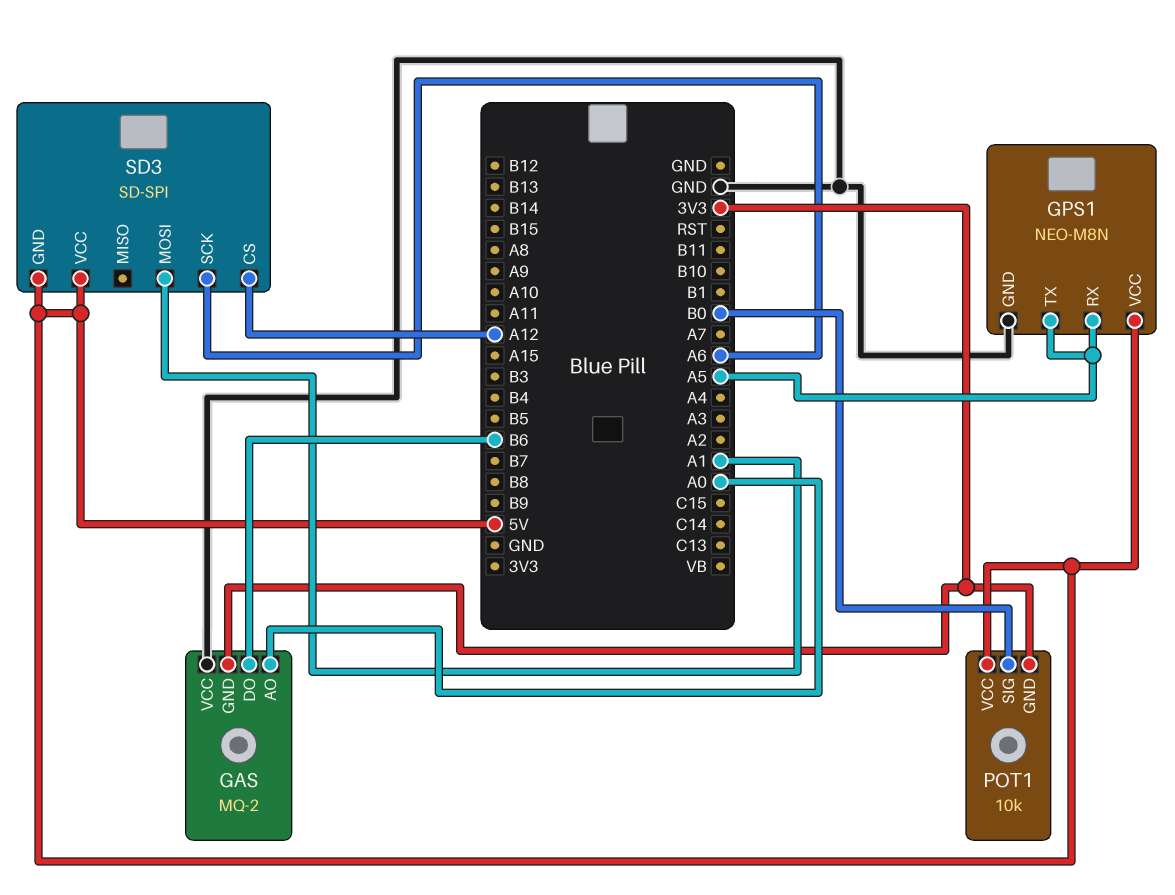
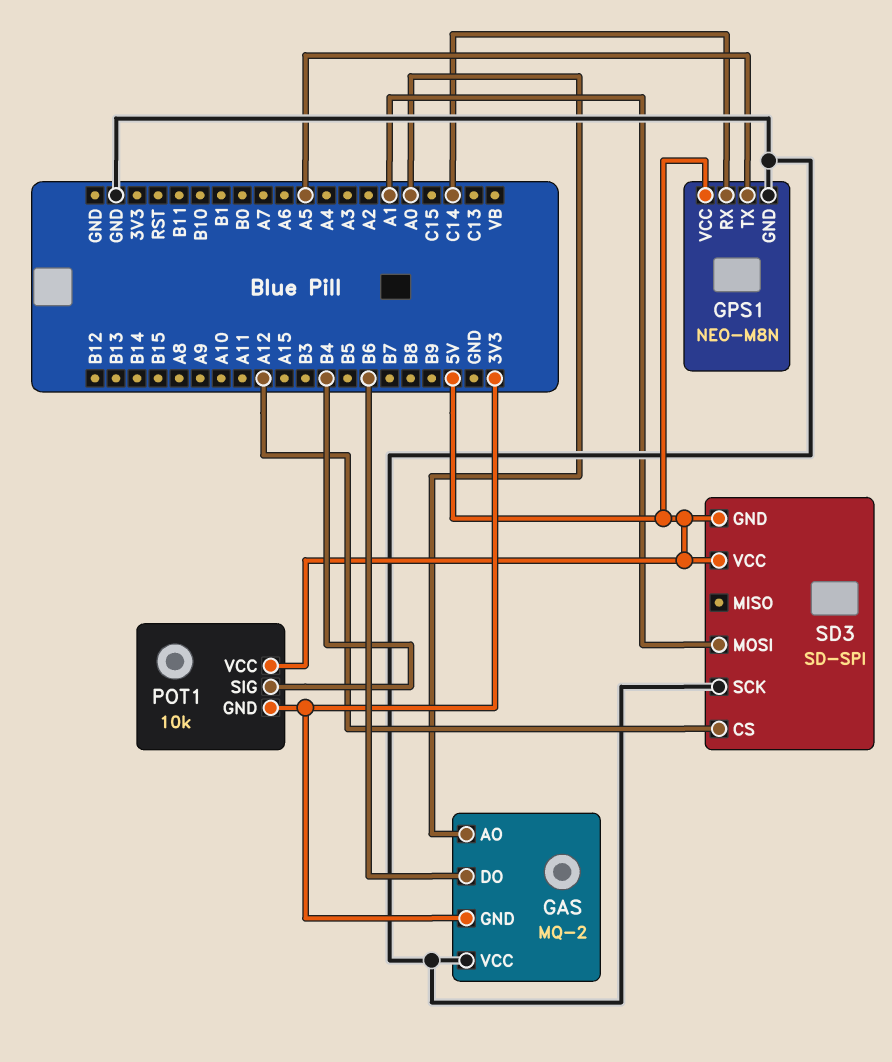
GPS1 pin RX: A5 -> C14
POT1 pin SIG: B0 -> B4
SD3 pin SCK: A6 -> GND

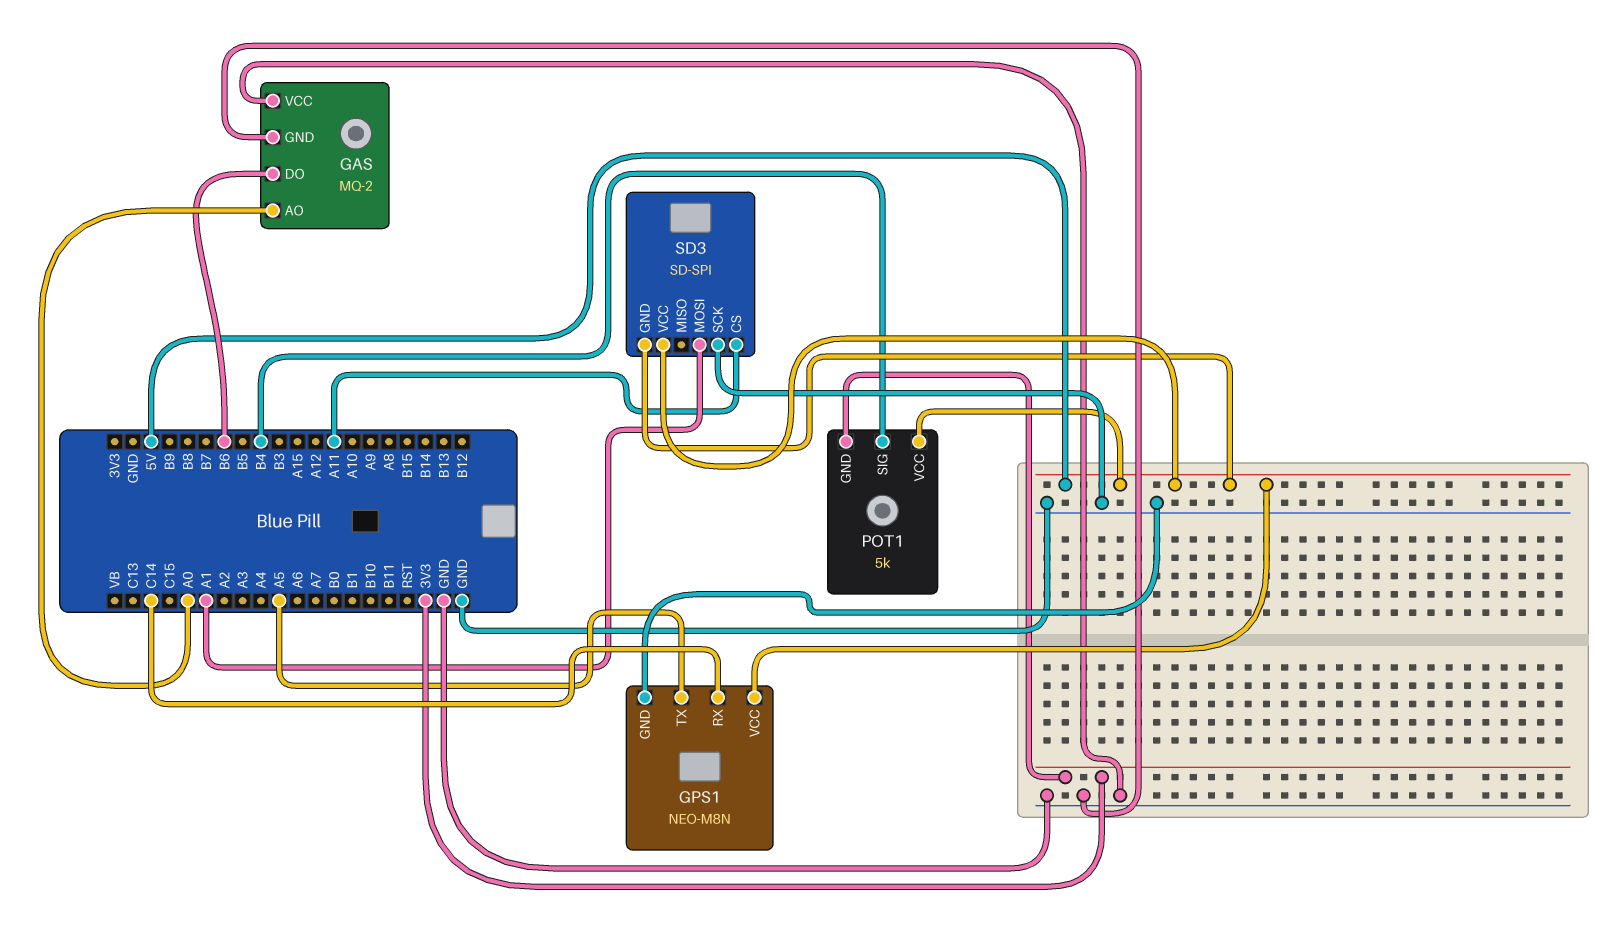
GAS pin GND: 3V3 -> GND
POT1: 10k -> 5k
SD3 pin CS: A12 -> A11

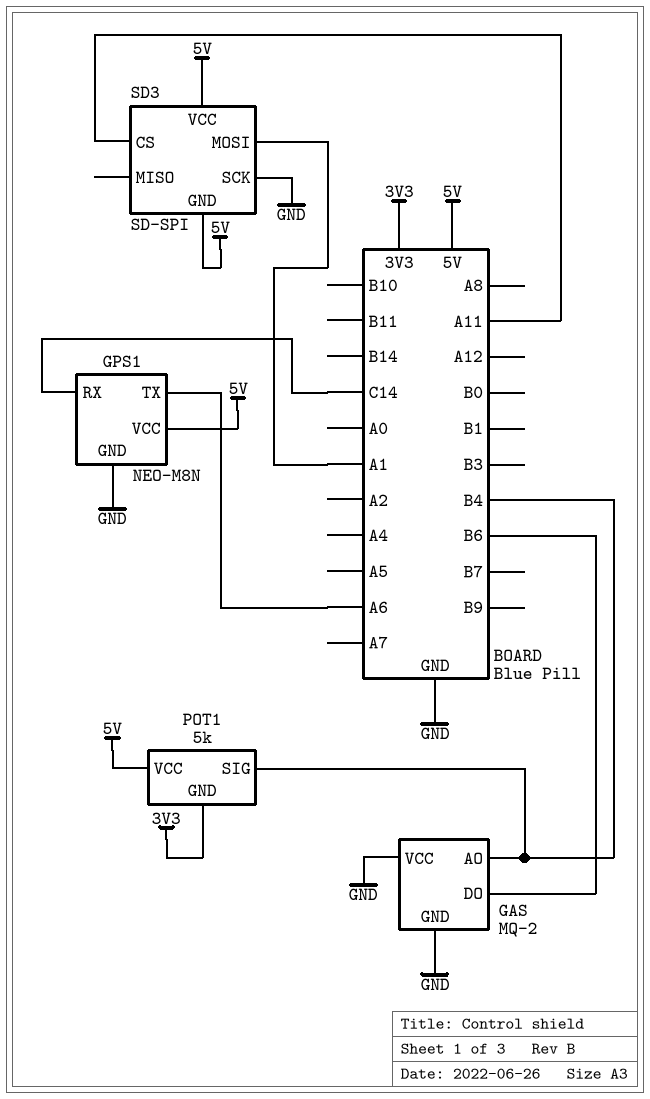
GAS pin AO: A0 -> B4
GPS1 pin TX: A5 -> A6

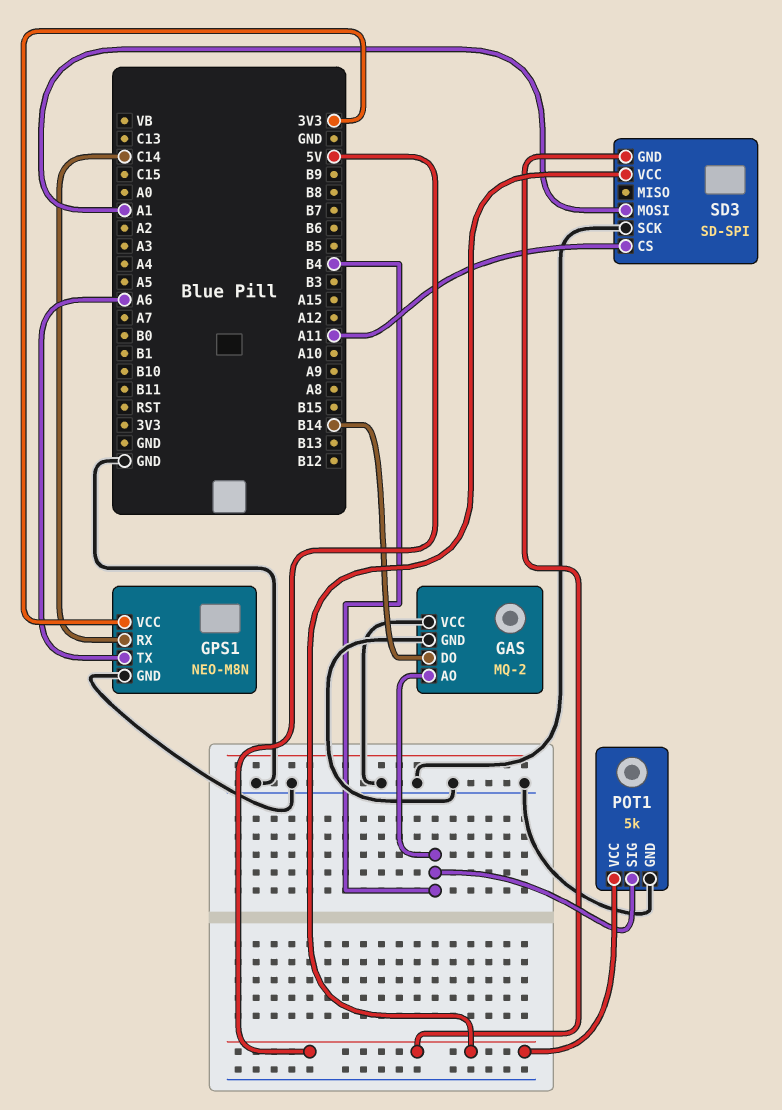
GAS pin DO: B6 -> B14
GPS1 pin VCC: 5V -> 3V3
POT1 pin GND: 3V3 -> GND

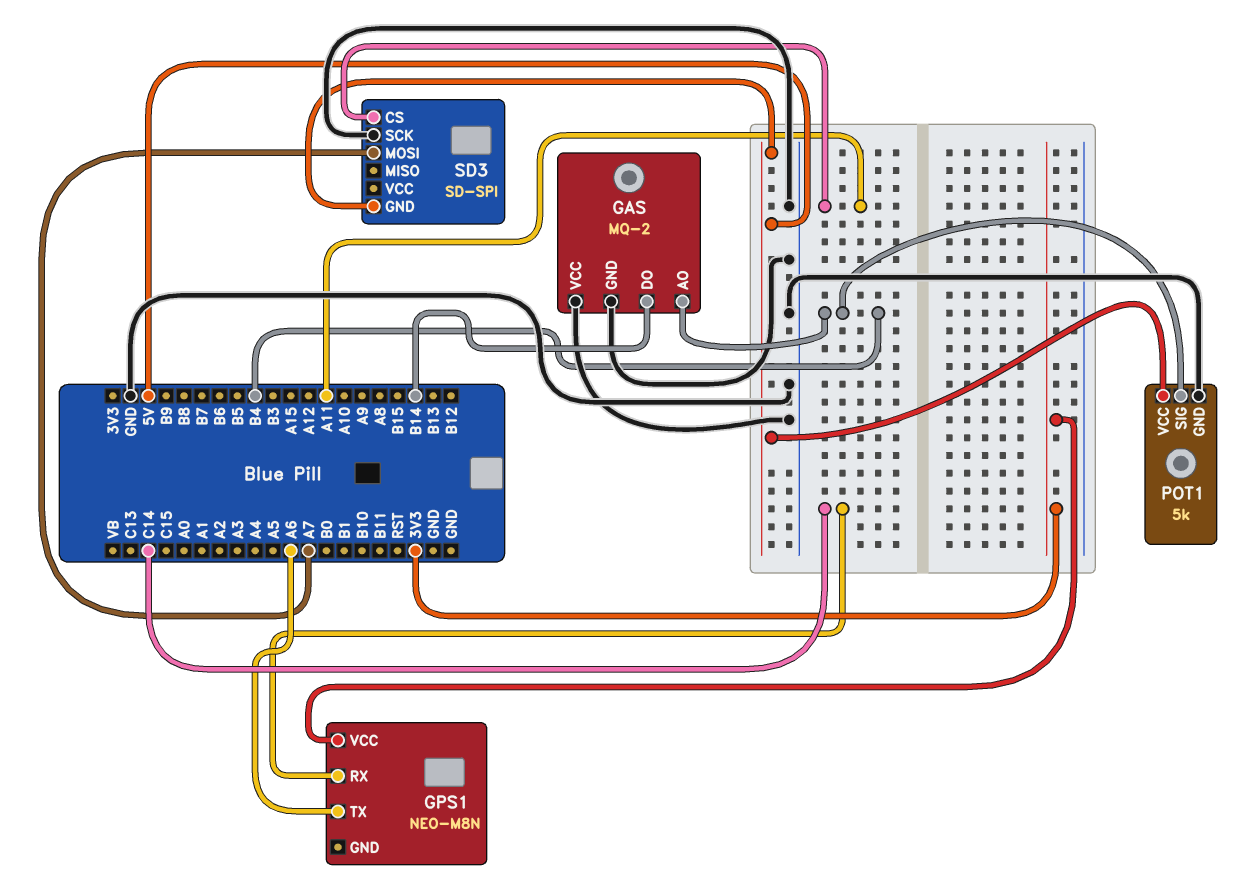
GPS1 pin GND: GND -> none
SD3 pin MOSI: A1 -> A7
SD3 pin VCC: 5V -> none

